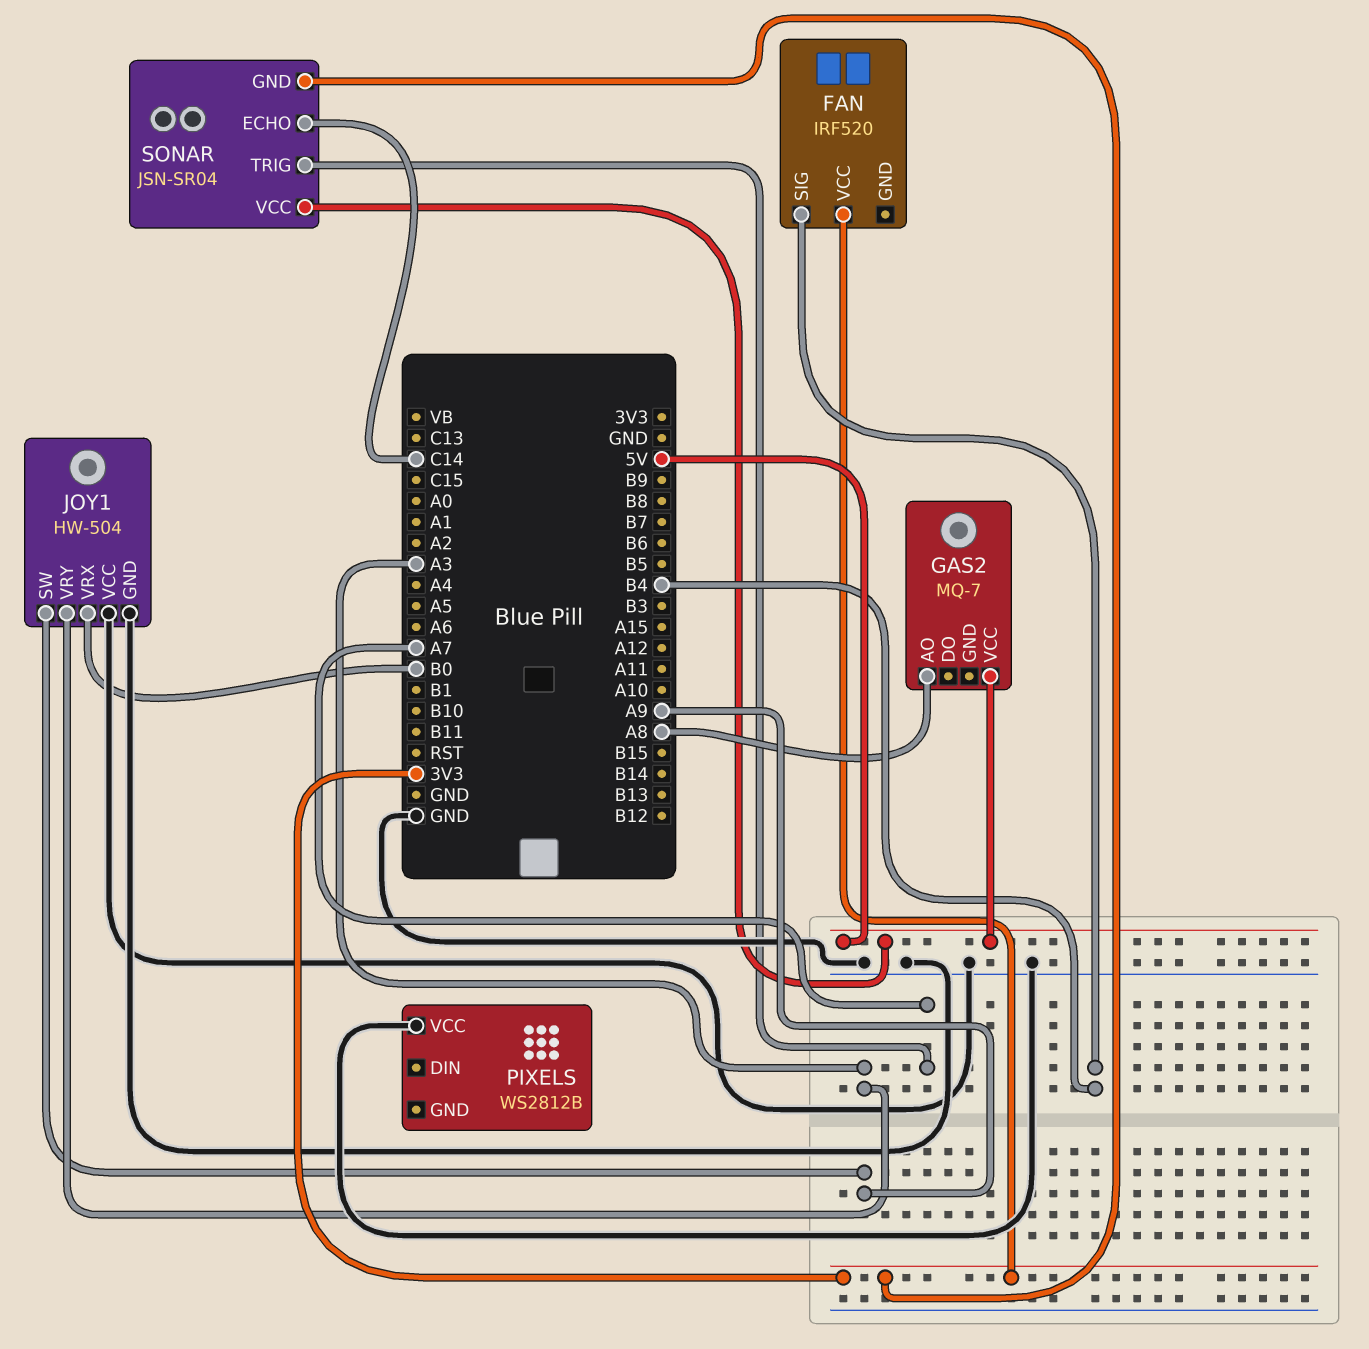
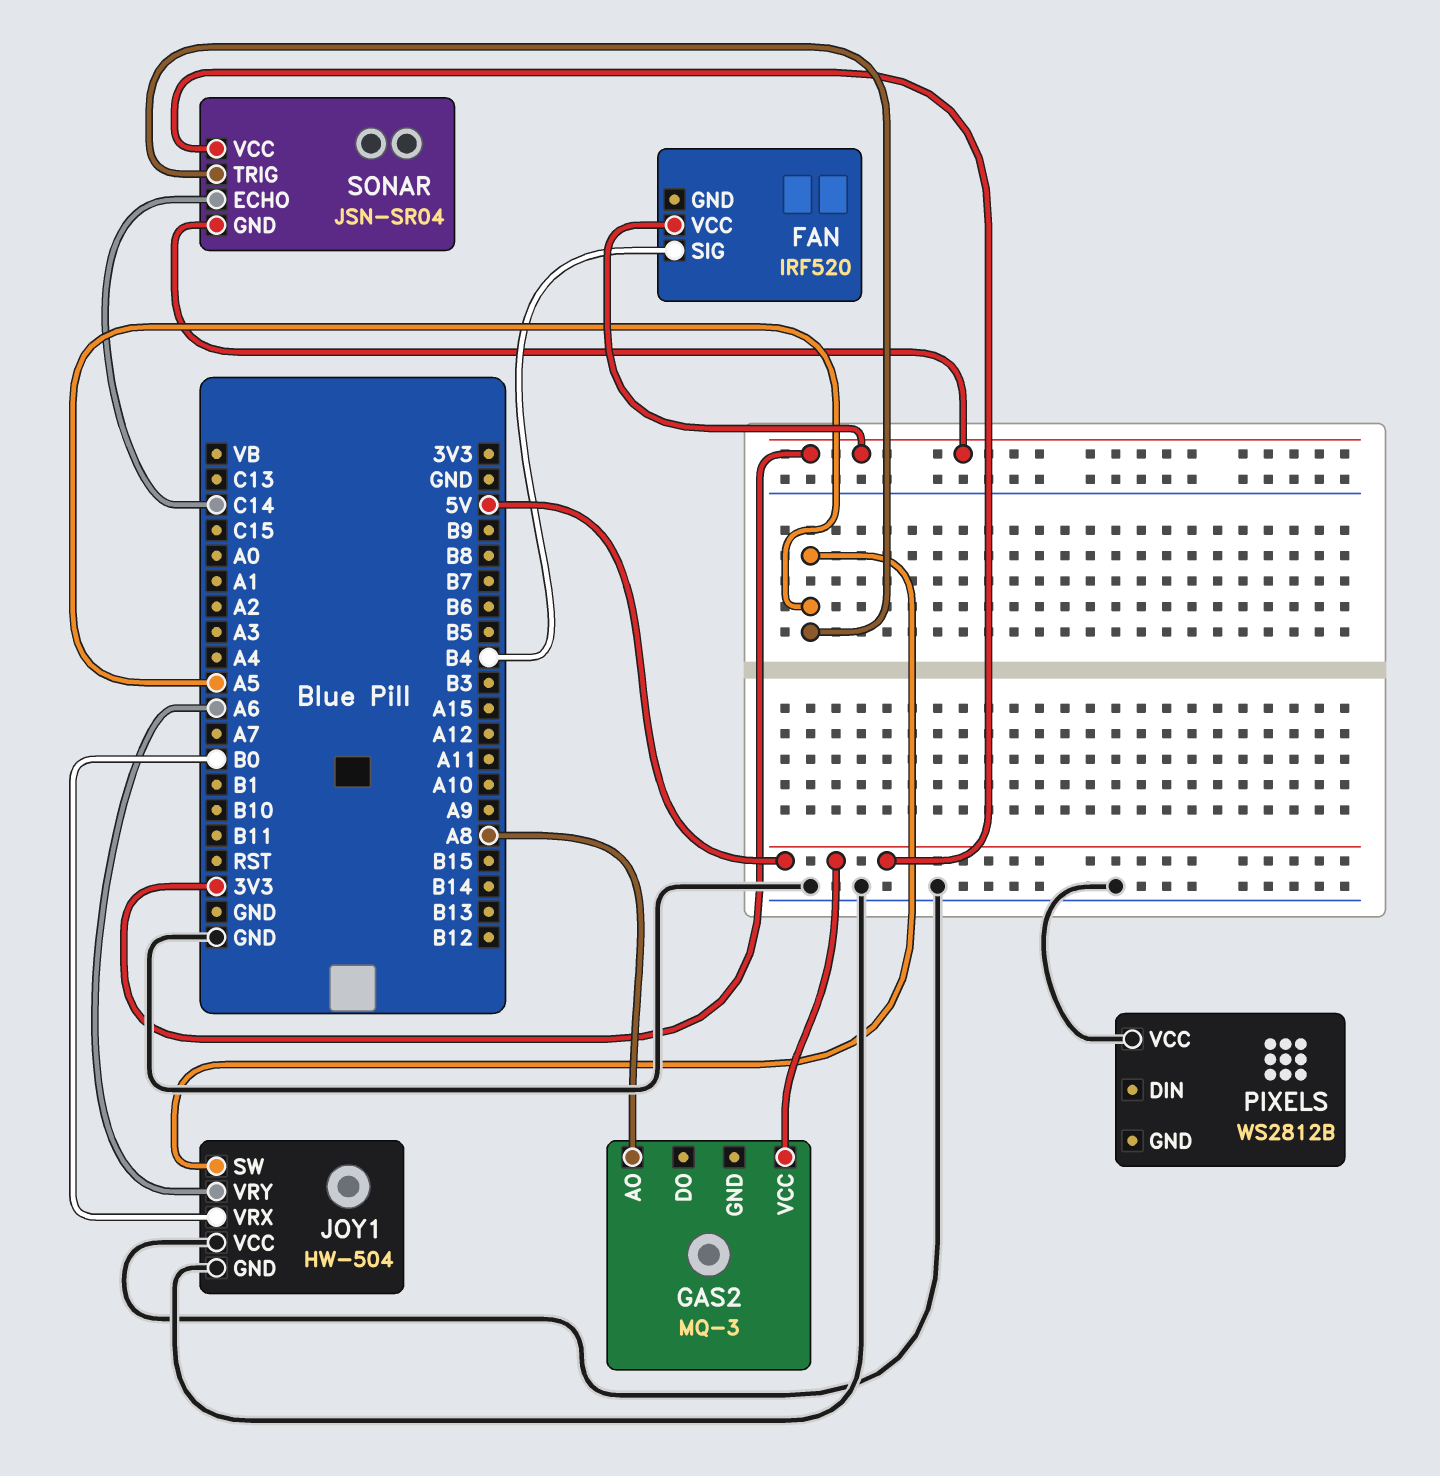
GAS2: MQ-7 -> MQ-3
JOY1 pin SW: A9 -> A5
JOY1 pin VRY: A3 -> A6
SONAR pin TRIG: A7 -> A5

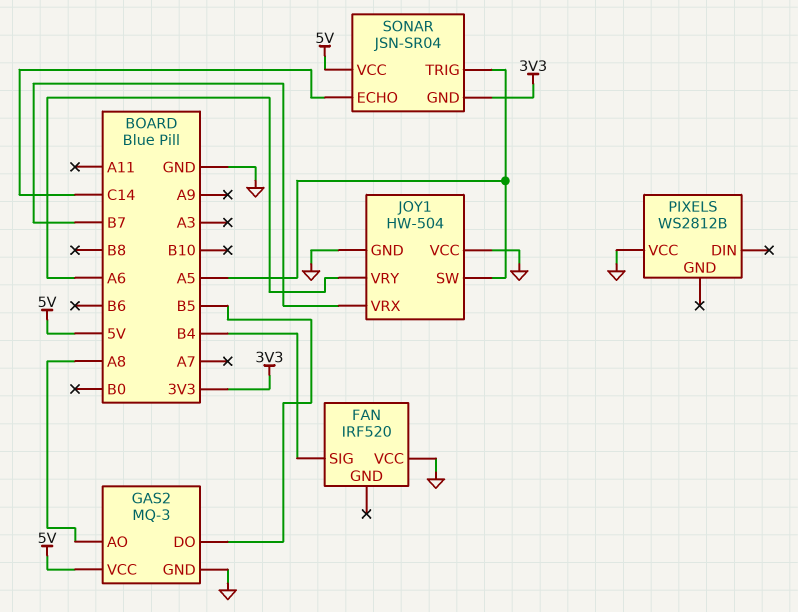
FAN pin VCC: 3V3 -> GND
GAS2 pin DO: none -> B5
GAS2 pin GND: none -> GND
JOY1 pin VRX: B0 -> B7

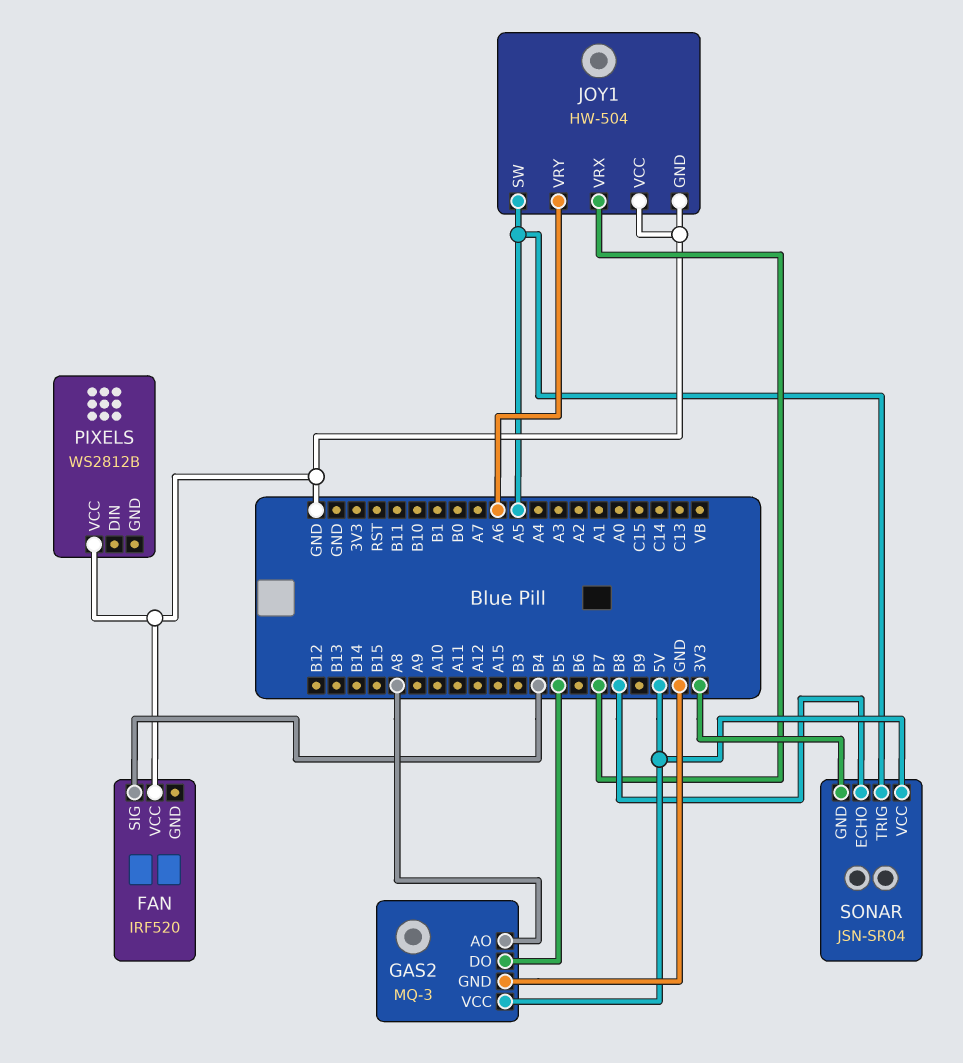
SONAR pin ECHO: C14 -> B8

